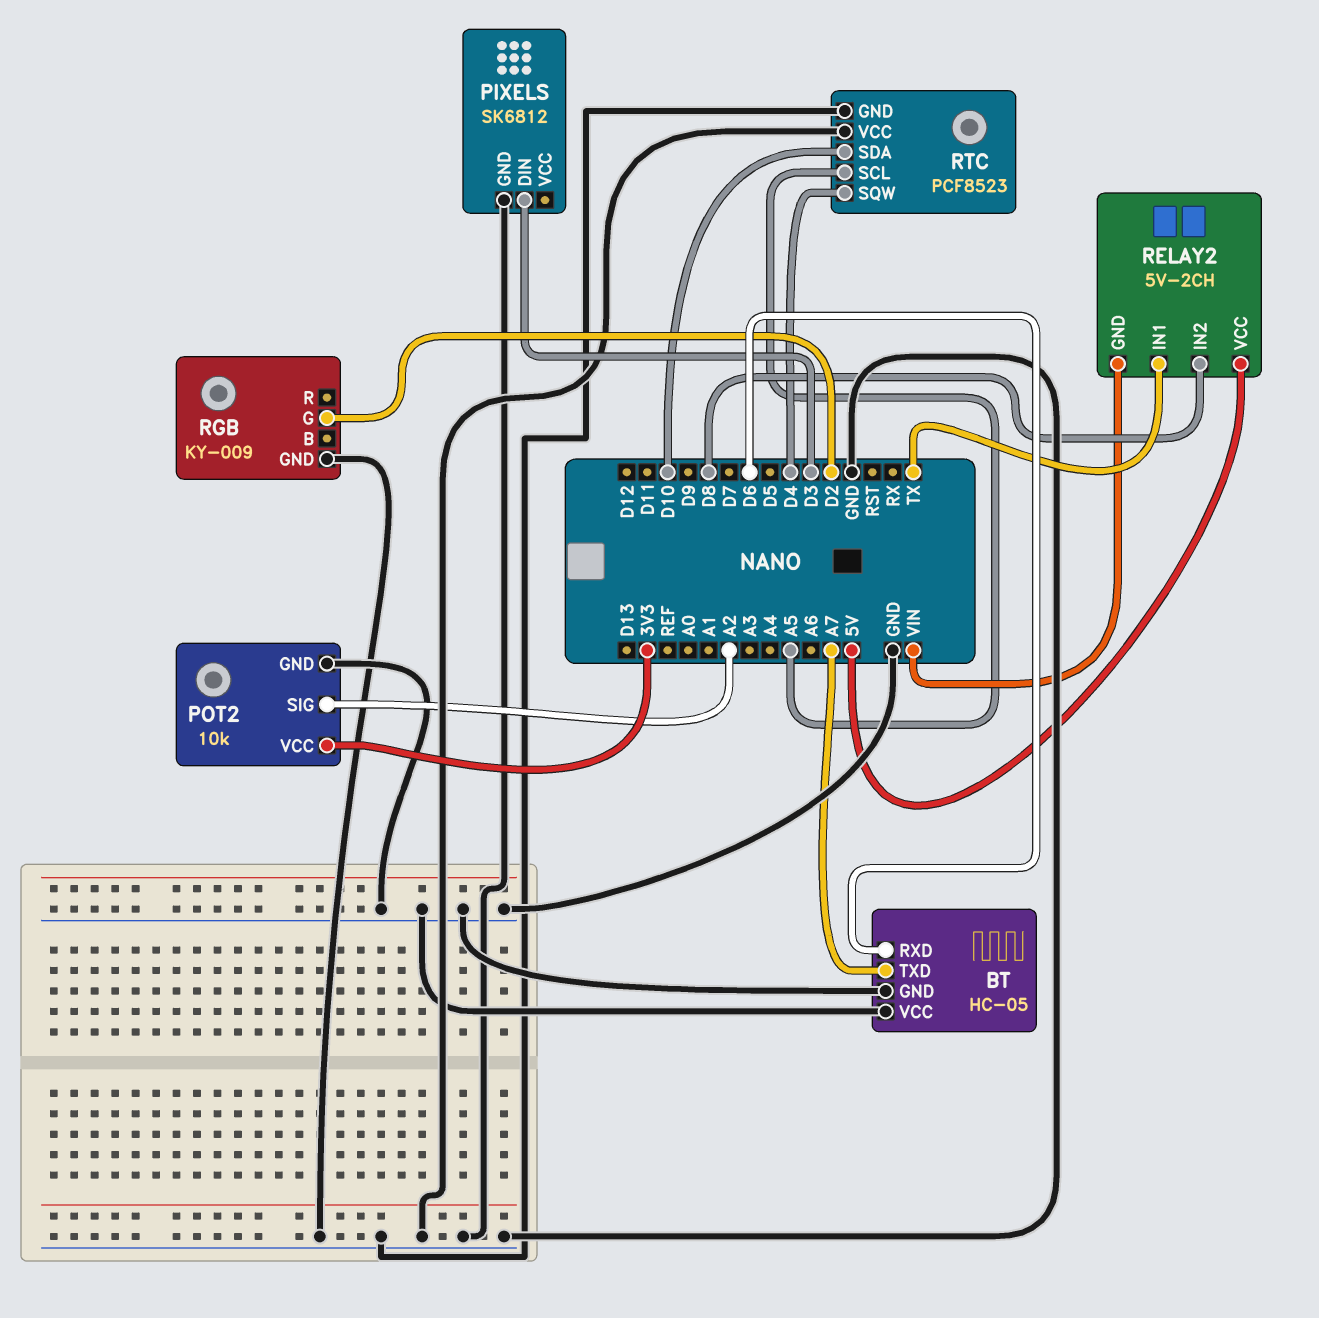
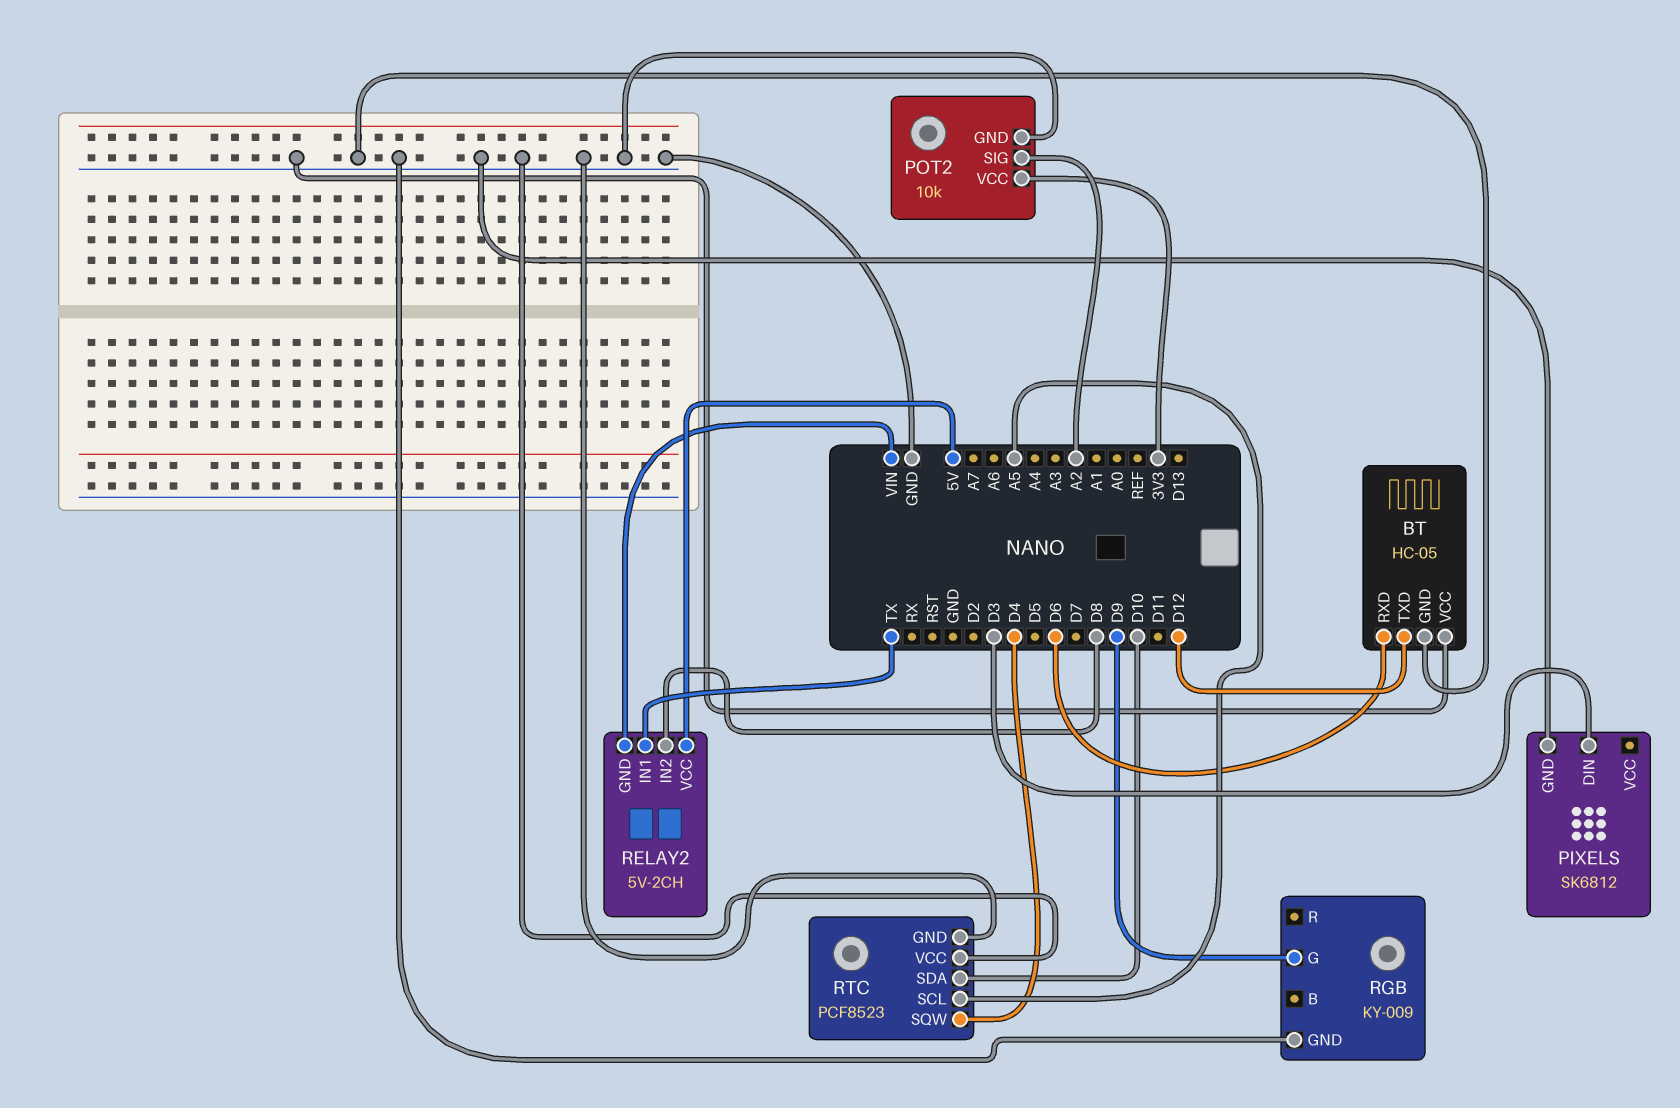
BT pin TXD: A7 -> D12
RGB pin G: D2 -> D9

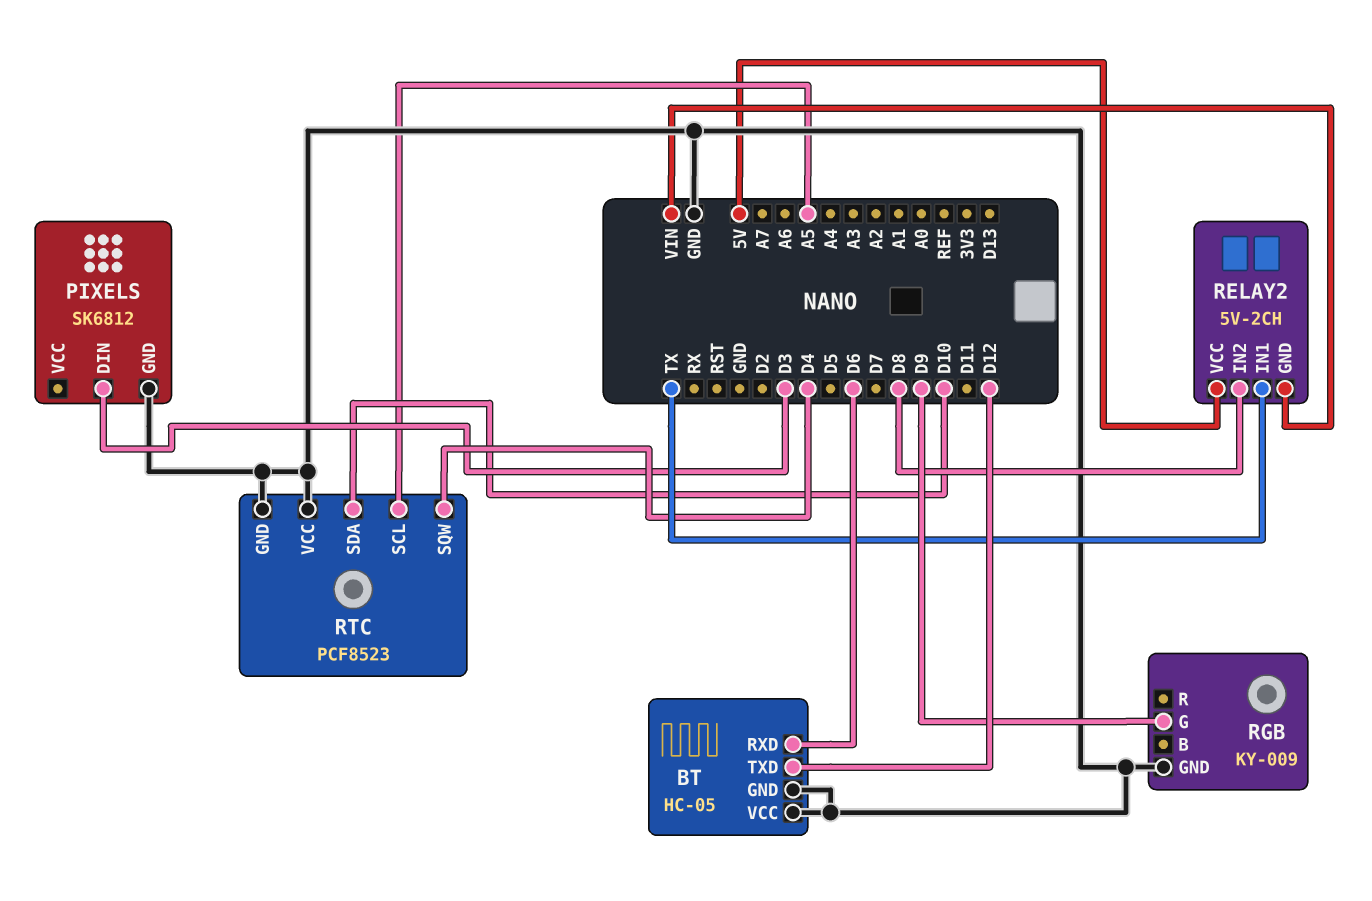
POT2: 10k -> none
POT2 pin GND: GND -> none
POT2 pin SIG: A2 -> none
POT2 pin VCC: 3V3 -> none

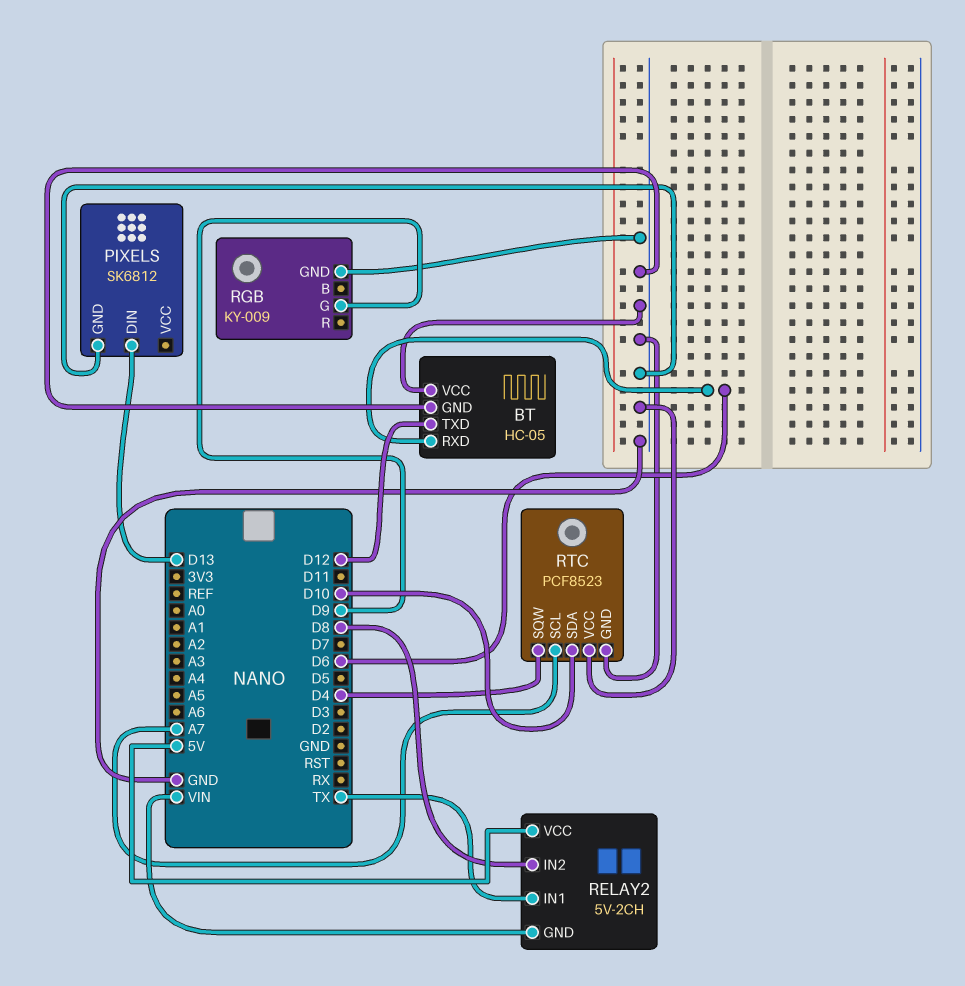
PIXELS pin DIN: D3 -> D13
RTC pin SCL: A5 -> A7

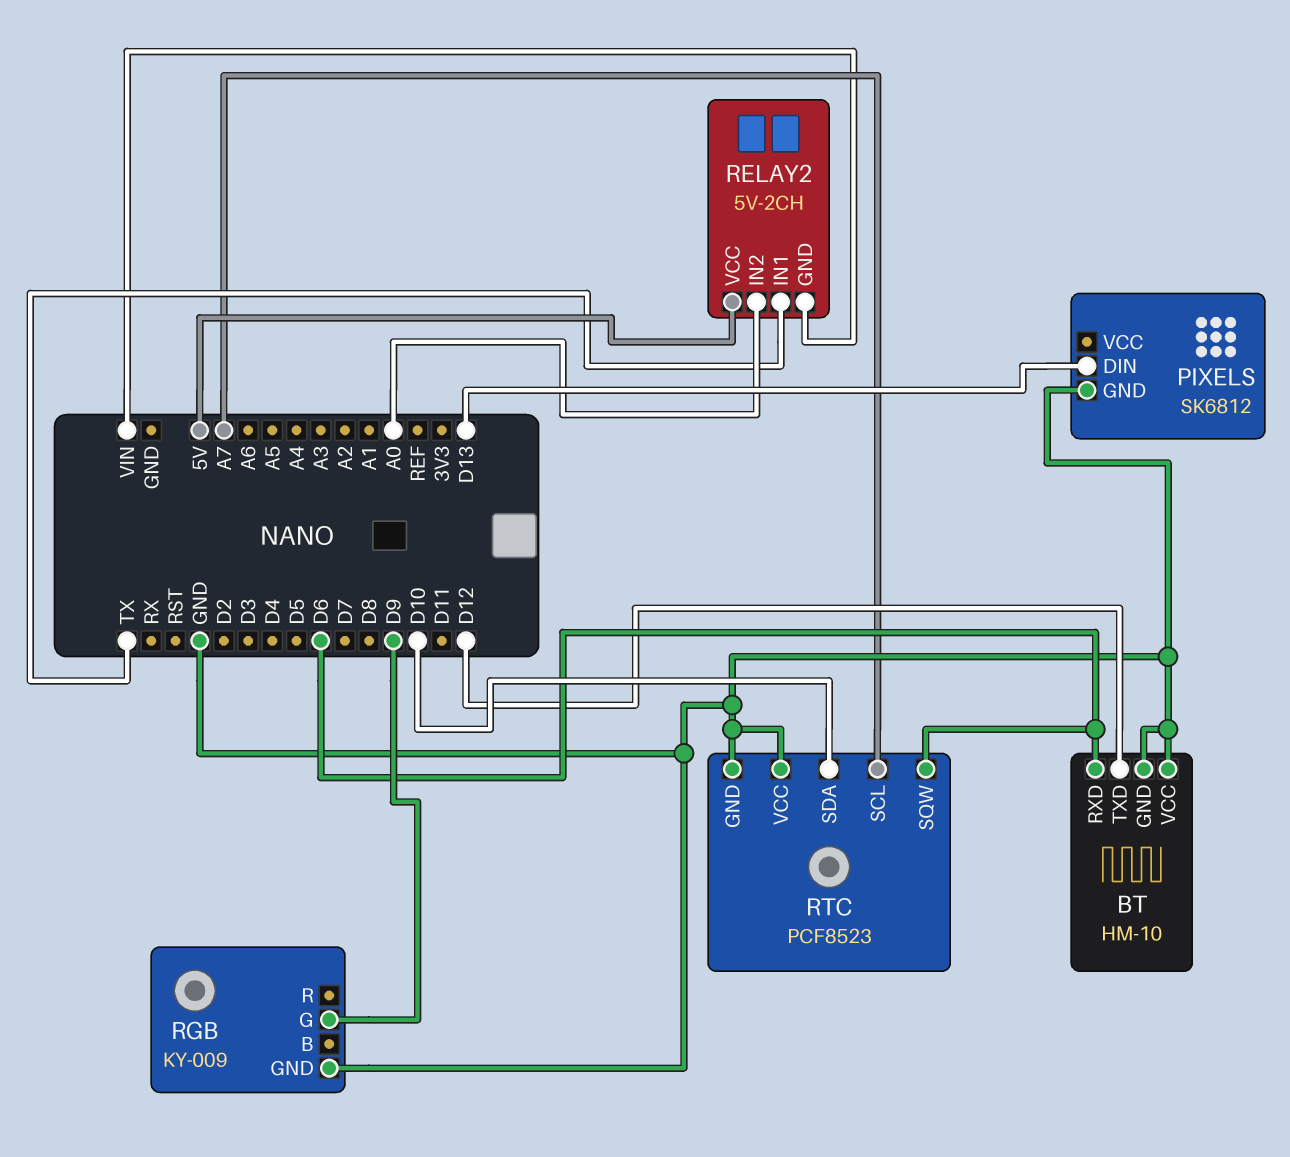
BT: HC-05 -> HM-10
RELAY2 pin IN2: D8 -> A0
RTC pin SQW: D4 -> D6

